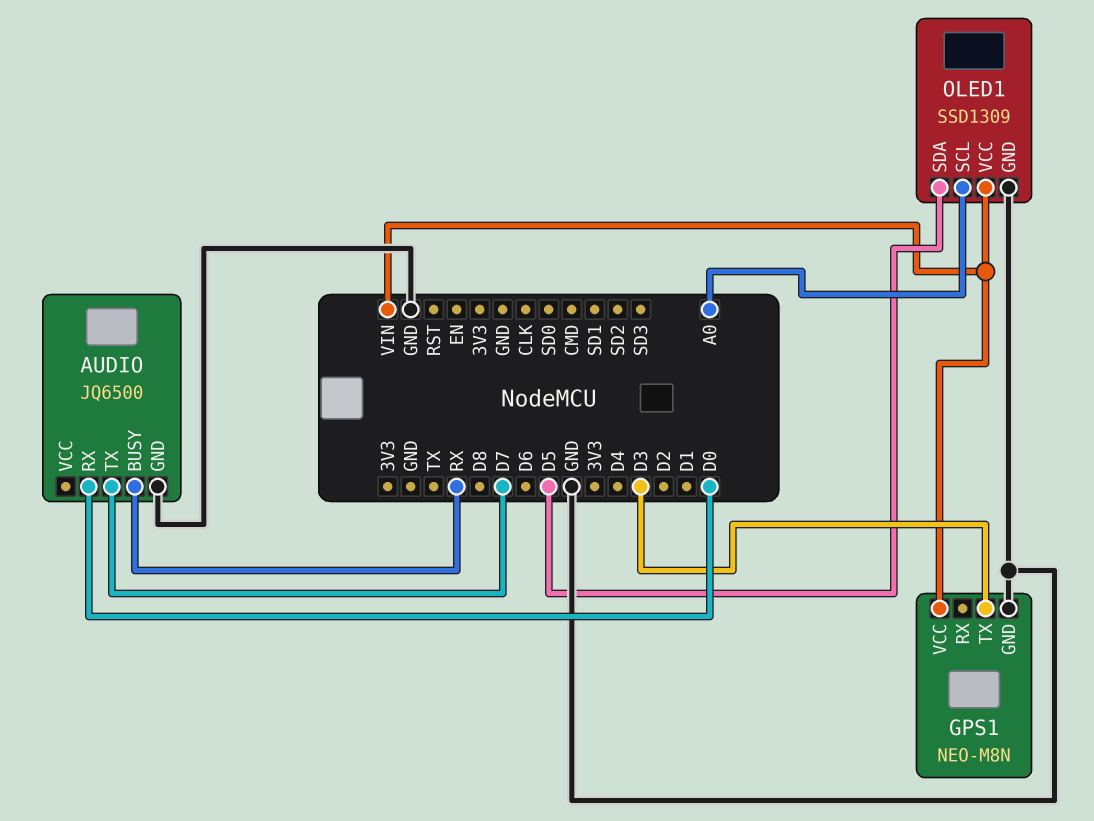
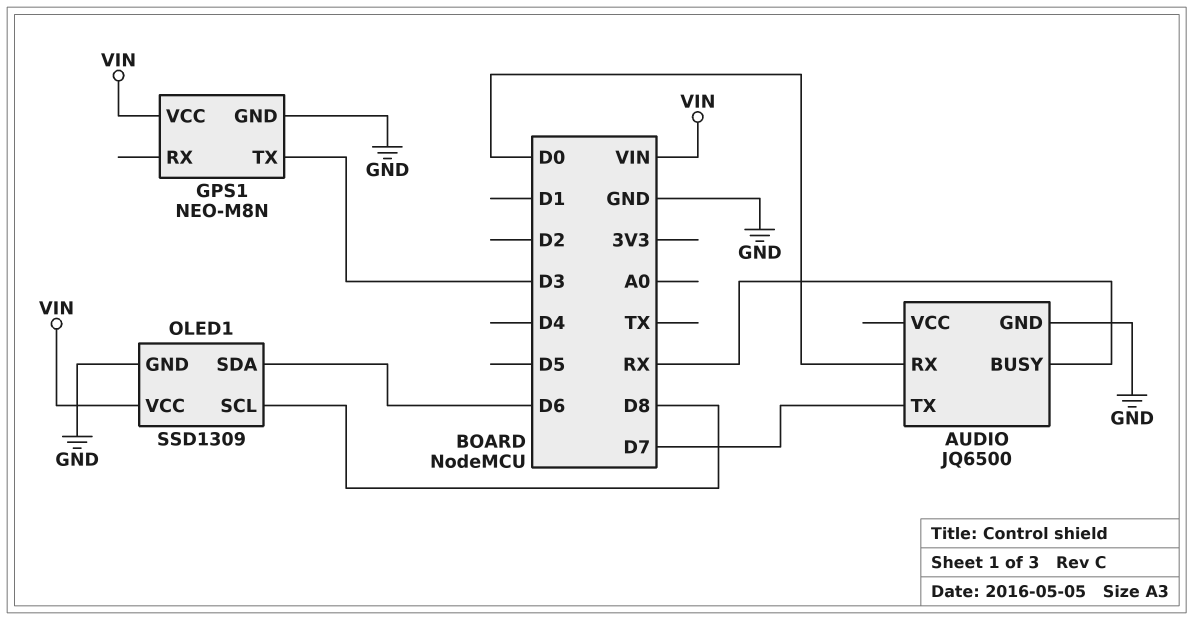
OLED1 pin SCL: A0 -> D8
OLED1 pin SDA: D5 -> D6

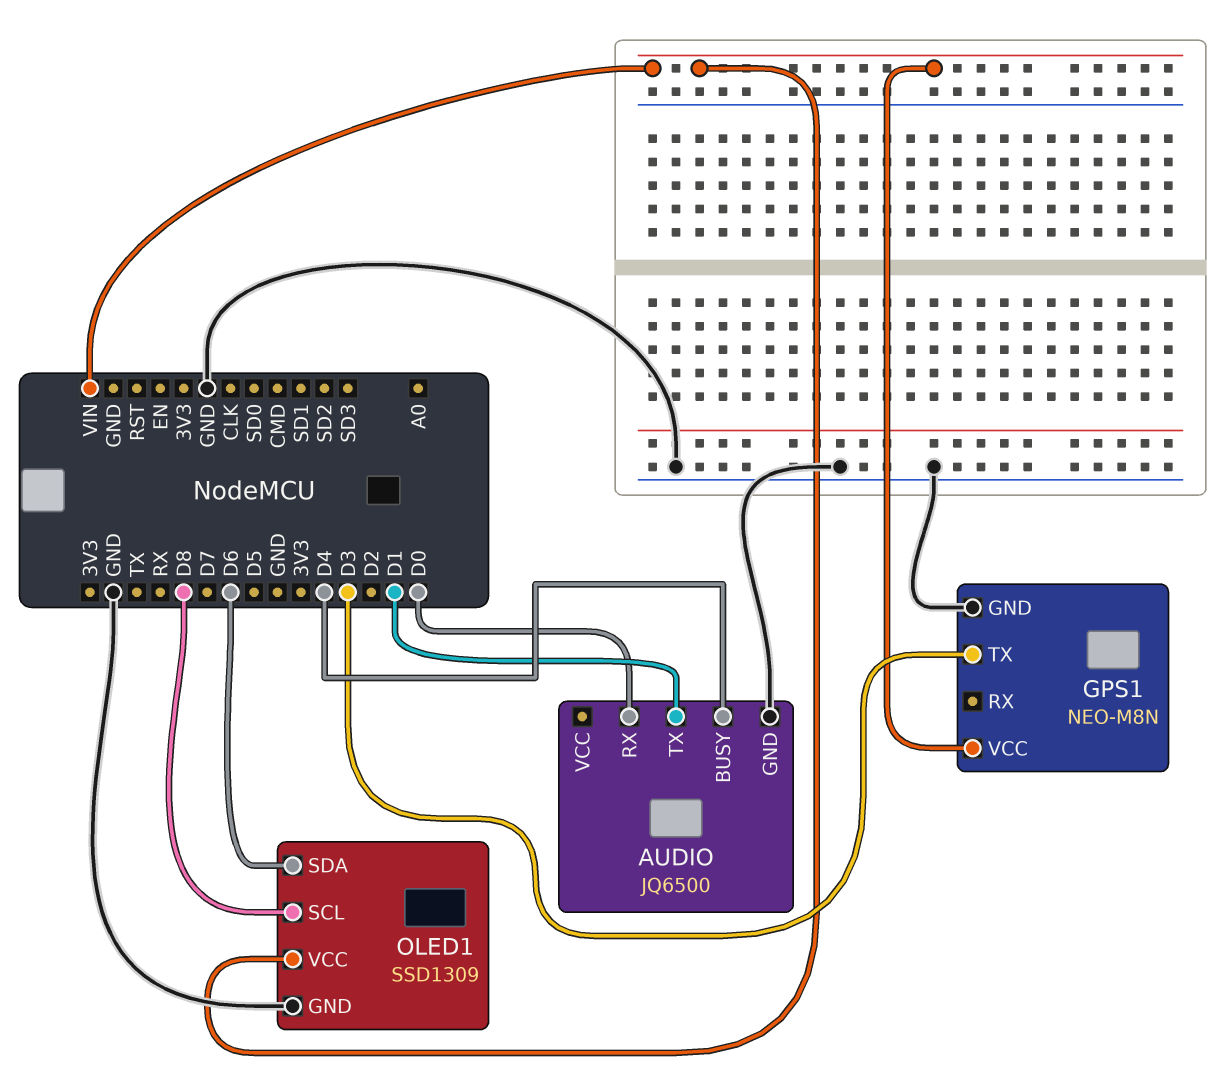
AUDIO pin BUSY: RX -> D4
AUDIO pin TX: D7 -> D1

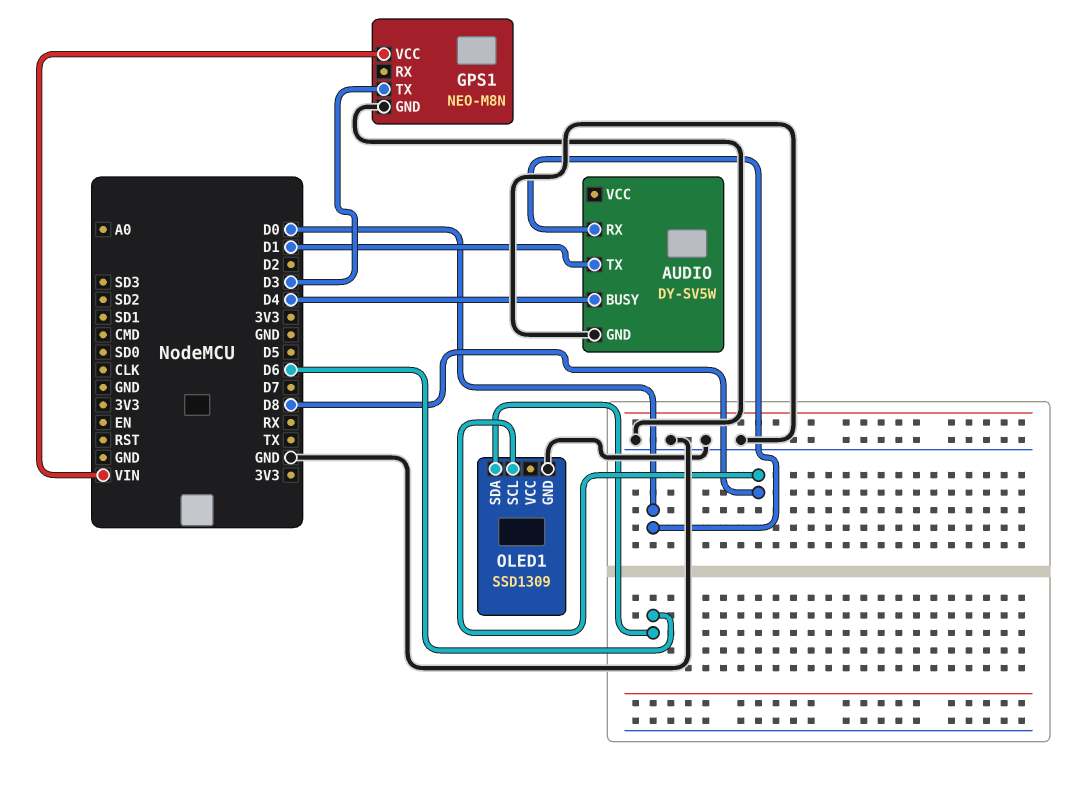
AUDIO: JQ6500 -> DY-SV5W
OLED1 pin VCC: VIN -> none

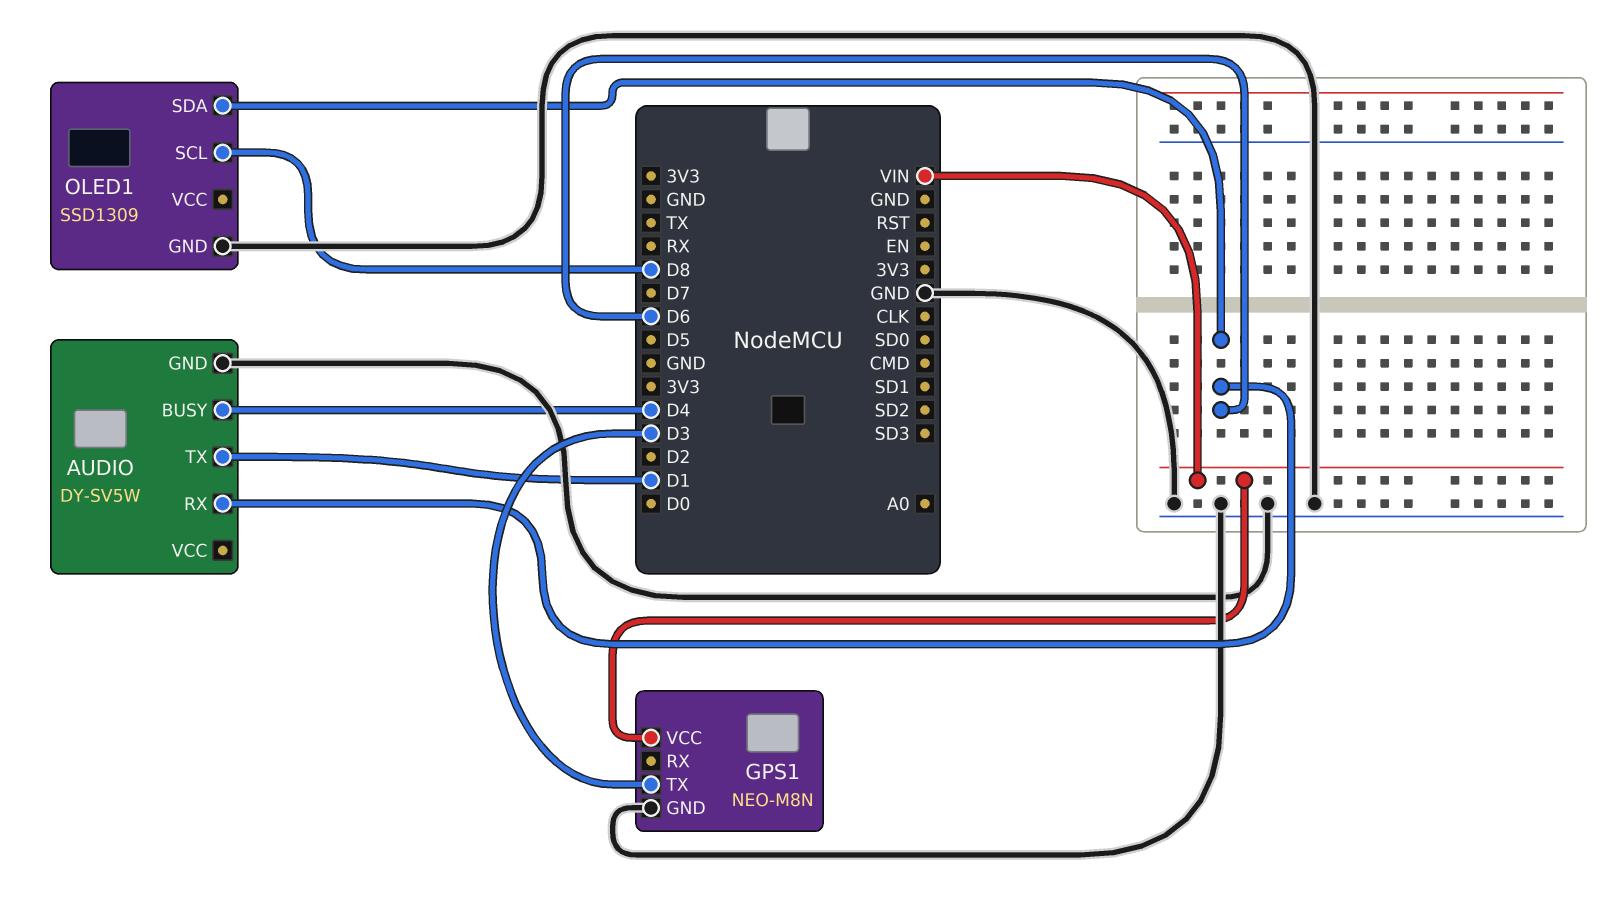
AUDIO pin RX: D0 -> D6

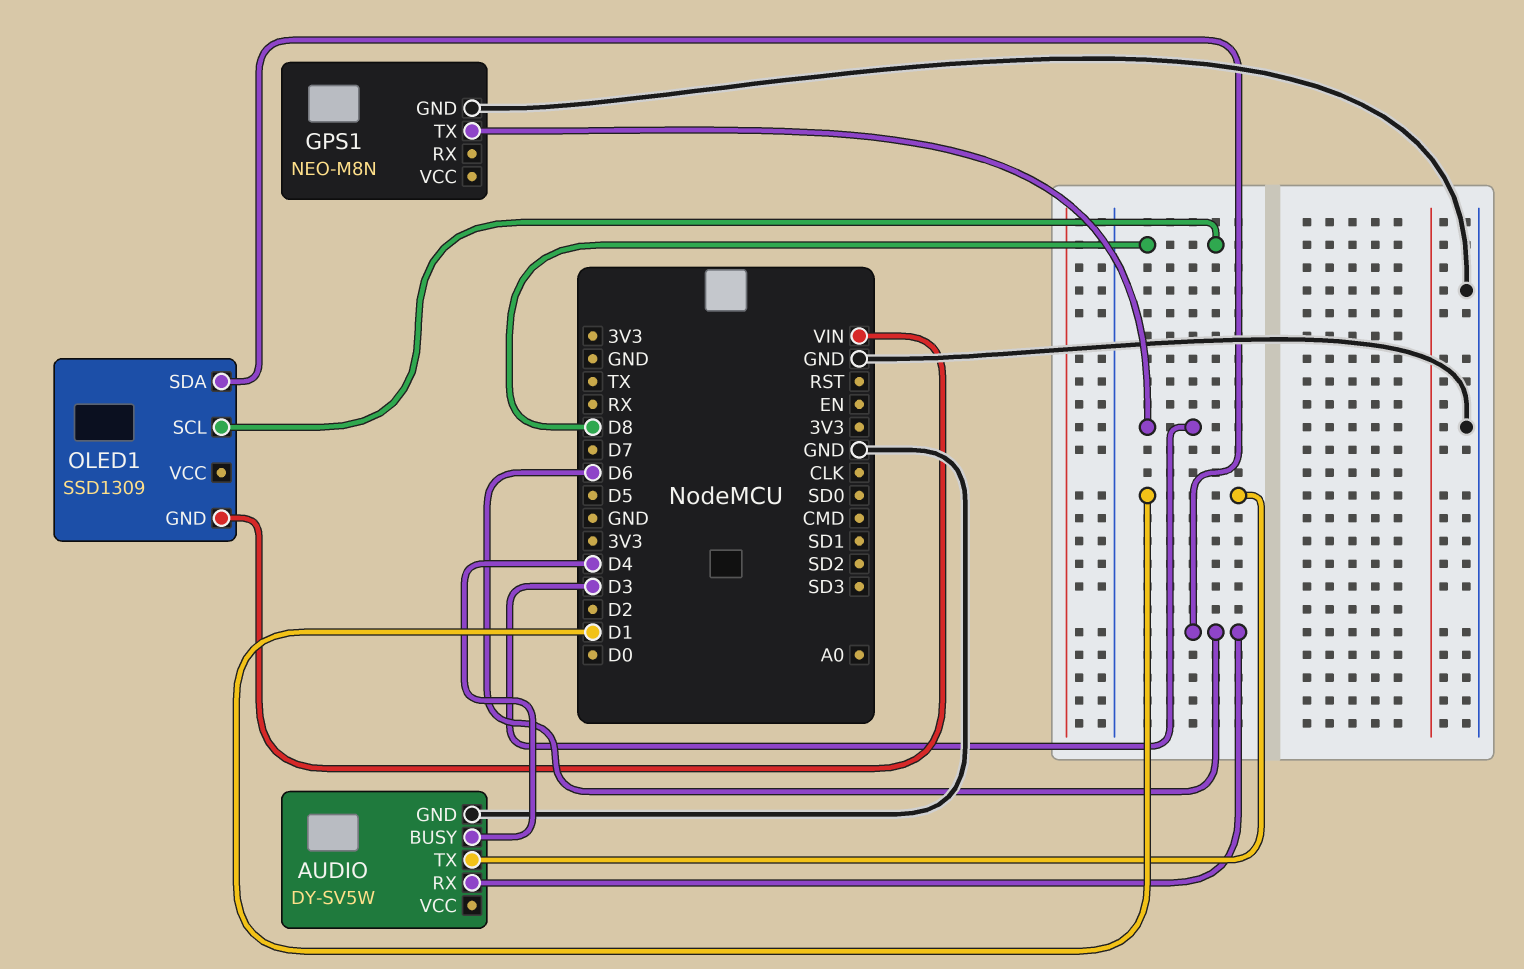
GPS1 pin VCC: VIN -> none
OLED1 pin GND: GND -> VIN

